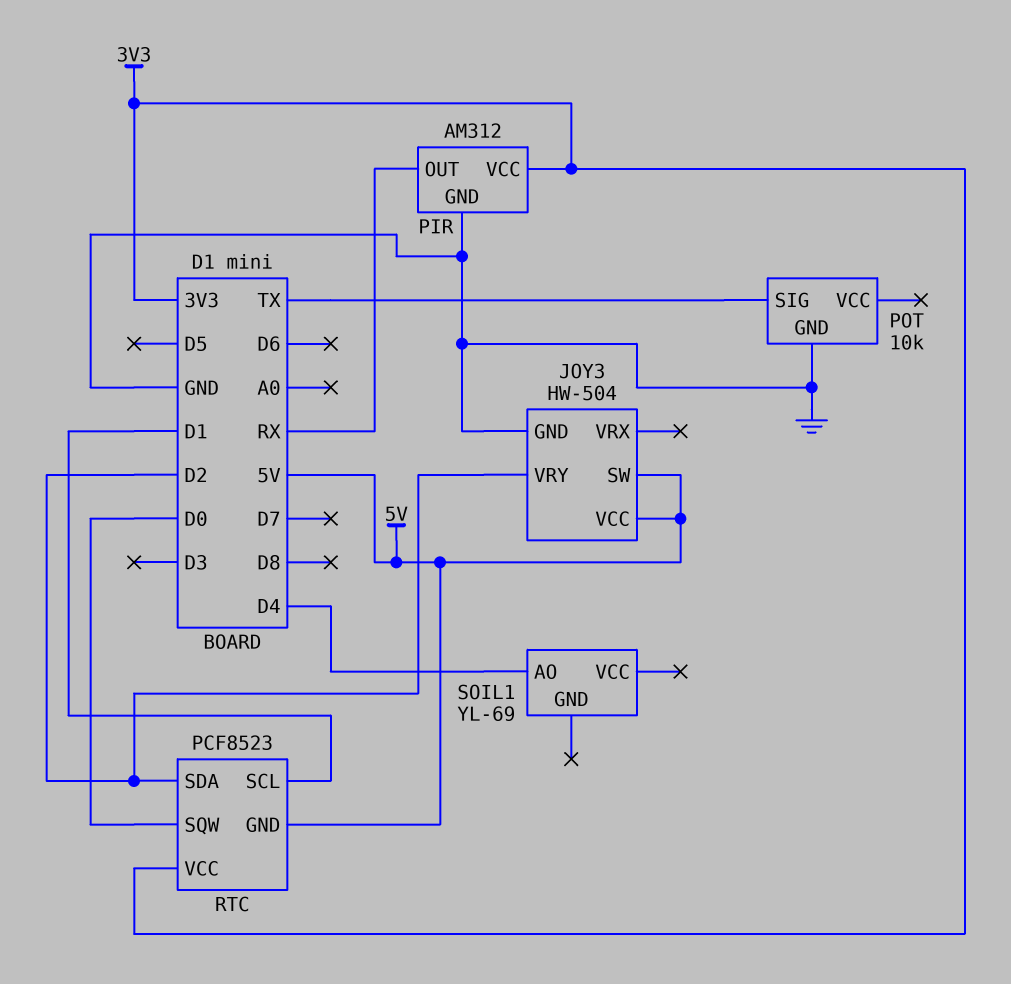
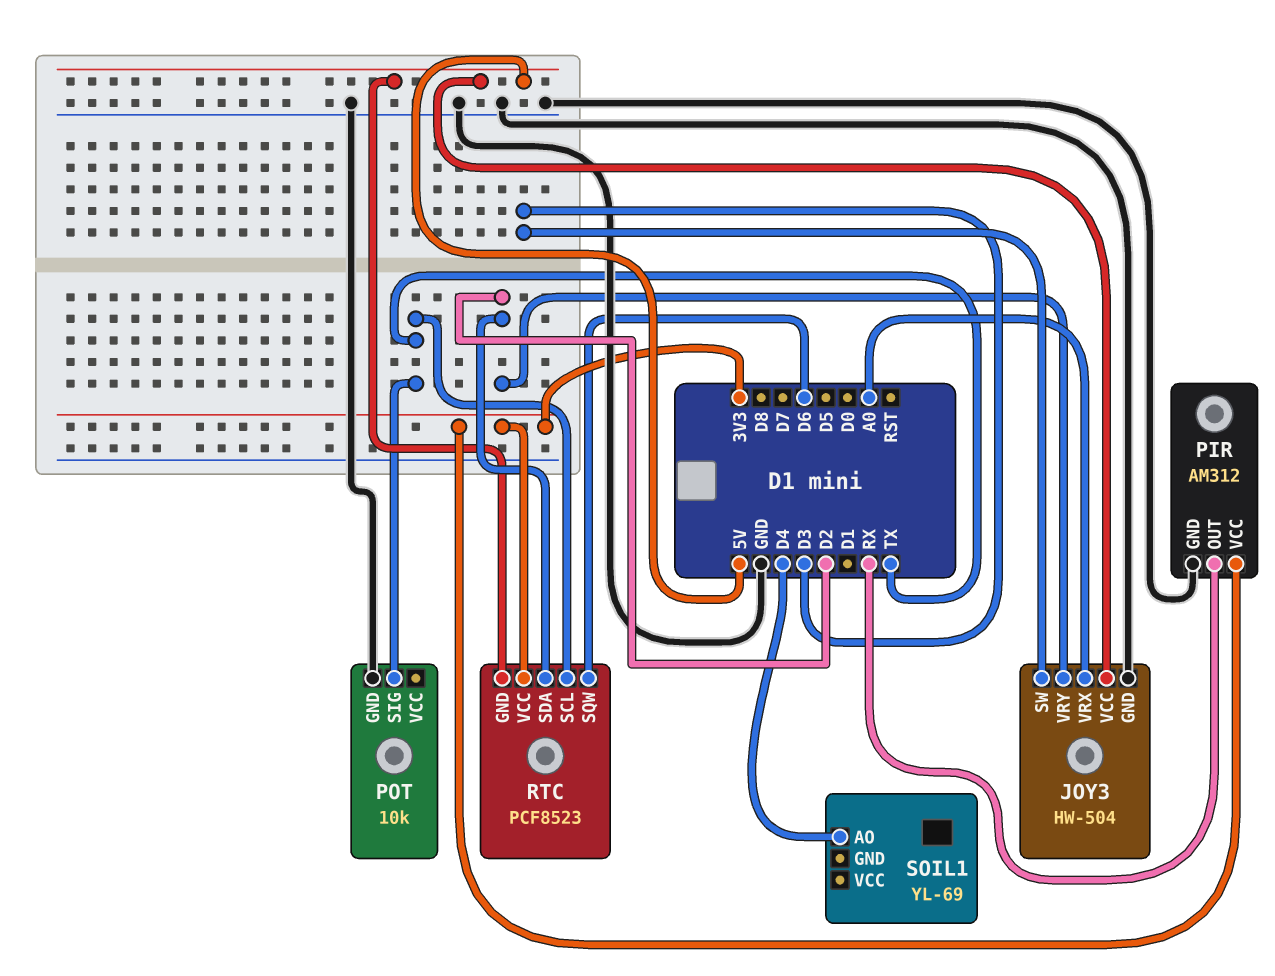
JOY3 pin SW: 5V -> D3
JOY3 pin VRX: none -> A0
RTC pin SCL: D1 -> TX
RTC pin SQW: D0 -> D6

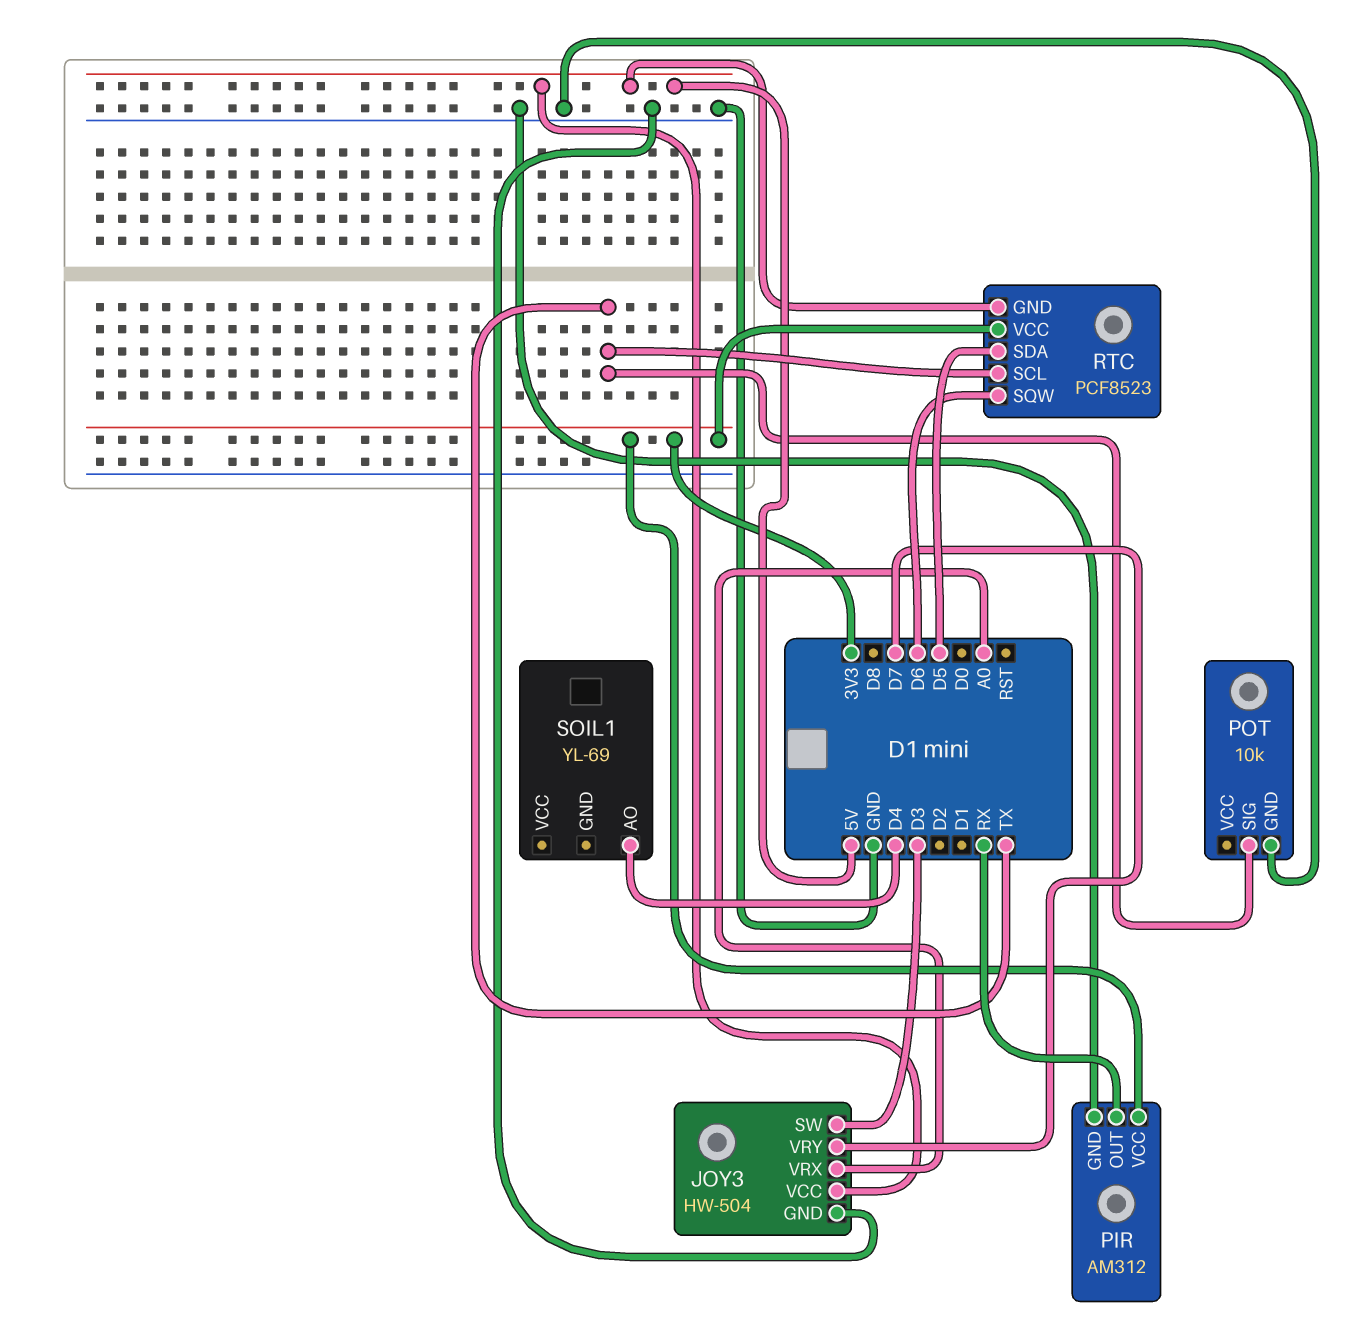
JOY3 pin VRY: D2 -> D7
RTC pin SDA: D2 -> D5

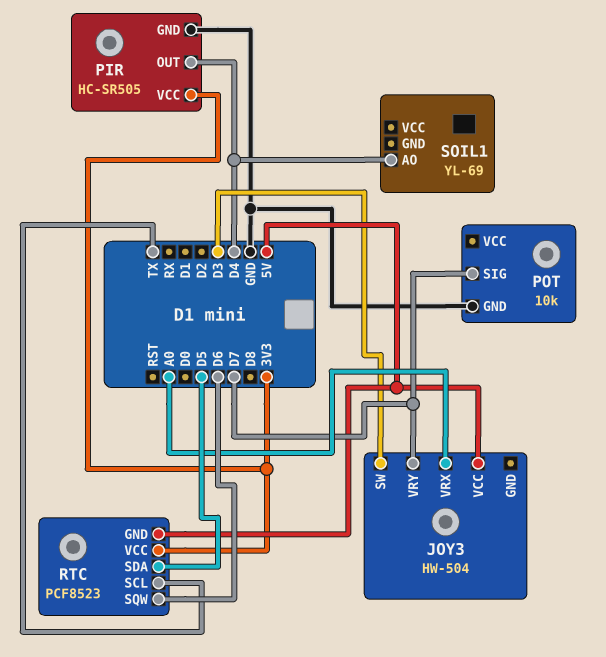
JOY3 pin GND: GND -> none
PIR: AM312 -> HC-SR505
PIR pin OUT: RX -> D4
POT pin SIG: TX -> D7

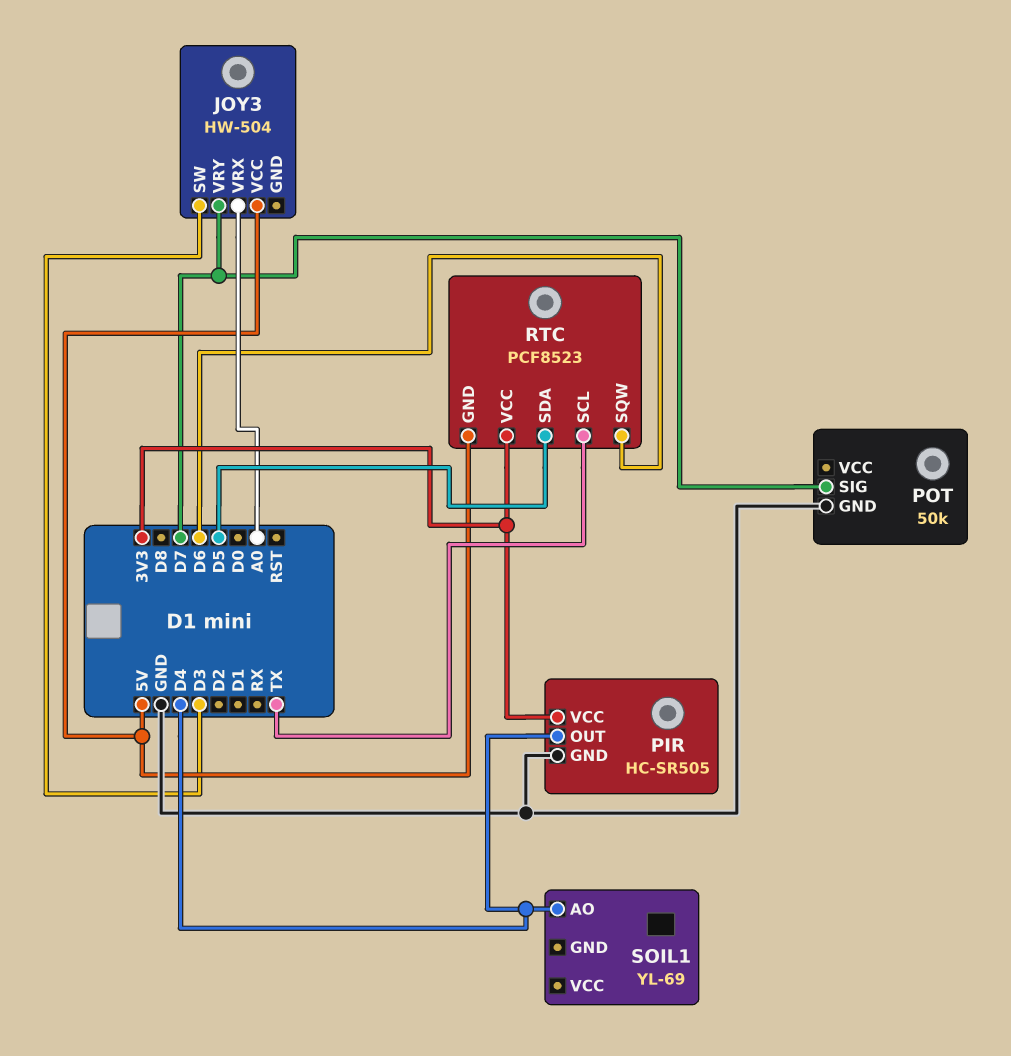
POT: 10k -> 50k

